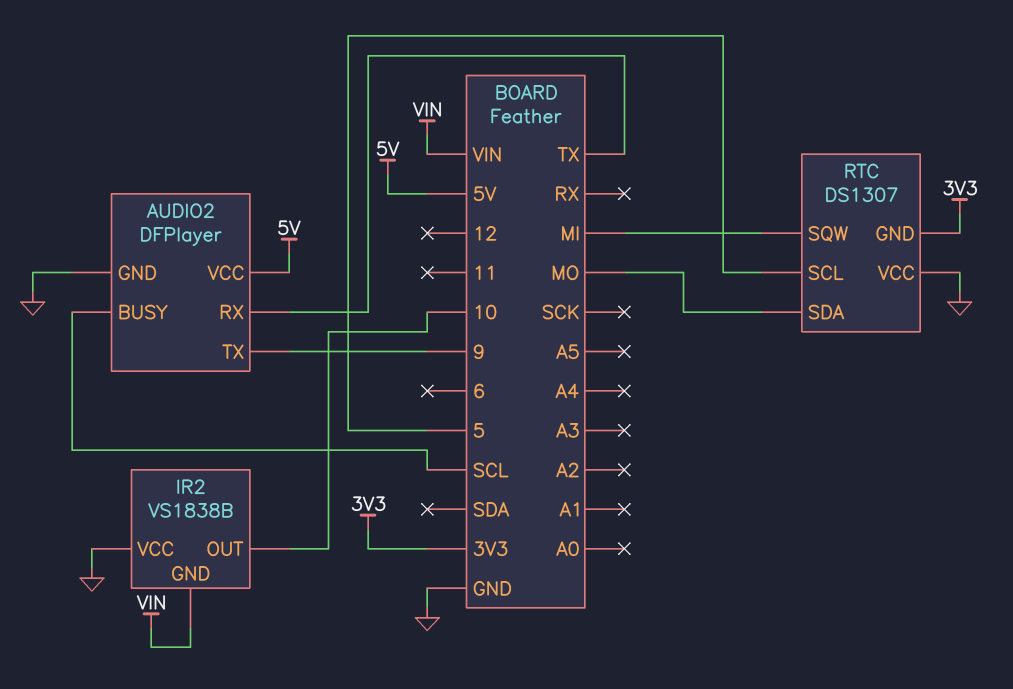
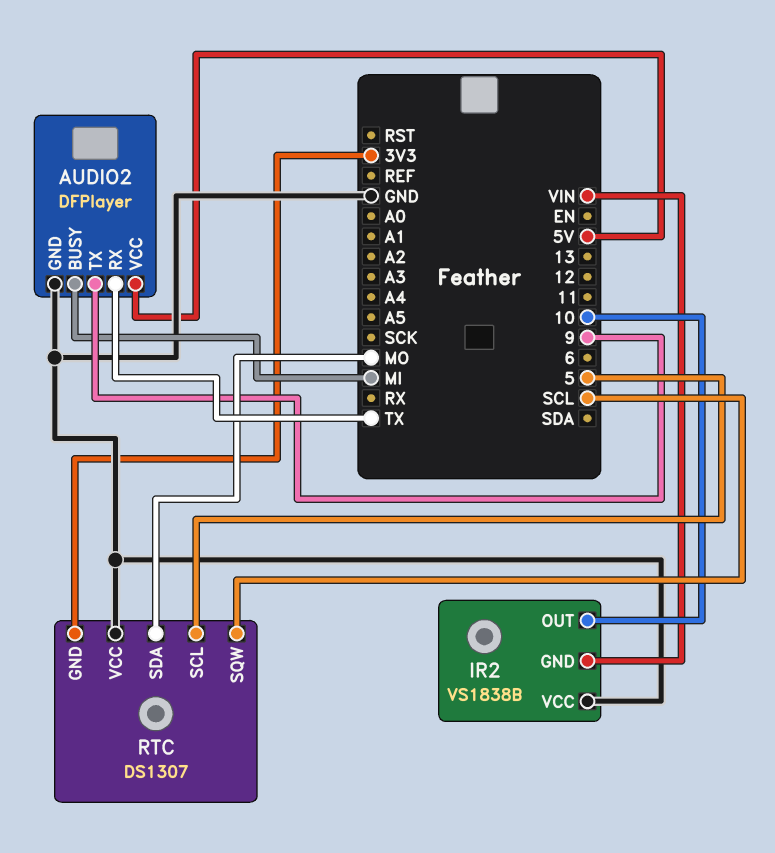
AUDIO2 pin BUSY: SCL -> MI
RTC pin SQW: MI -> SCL

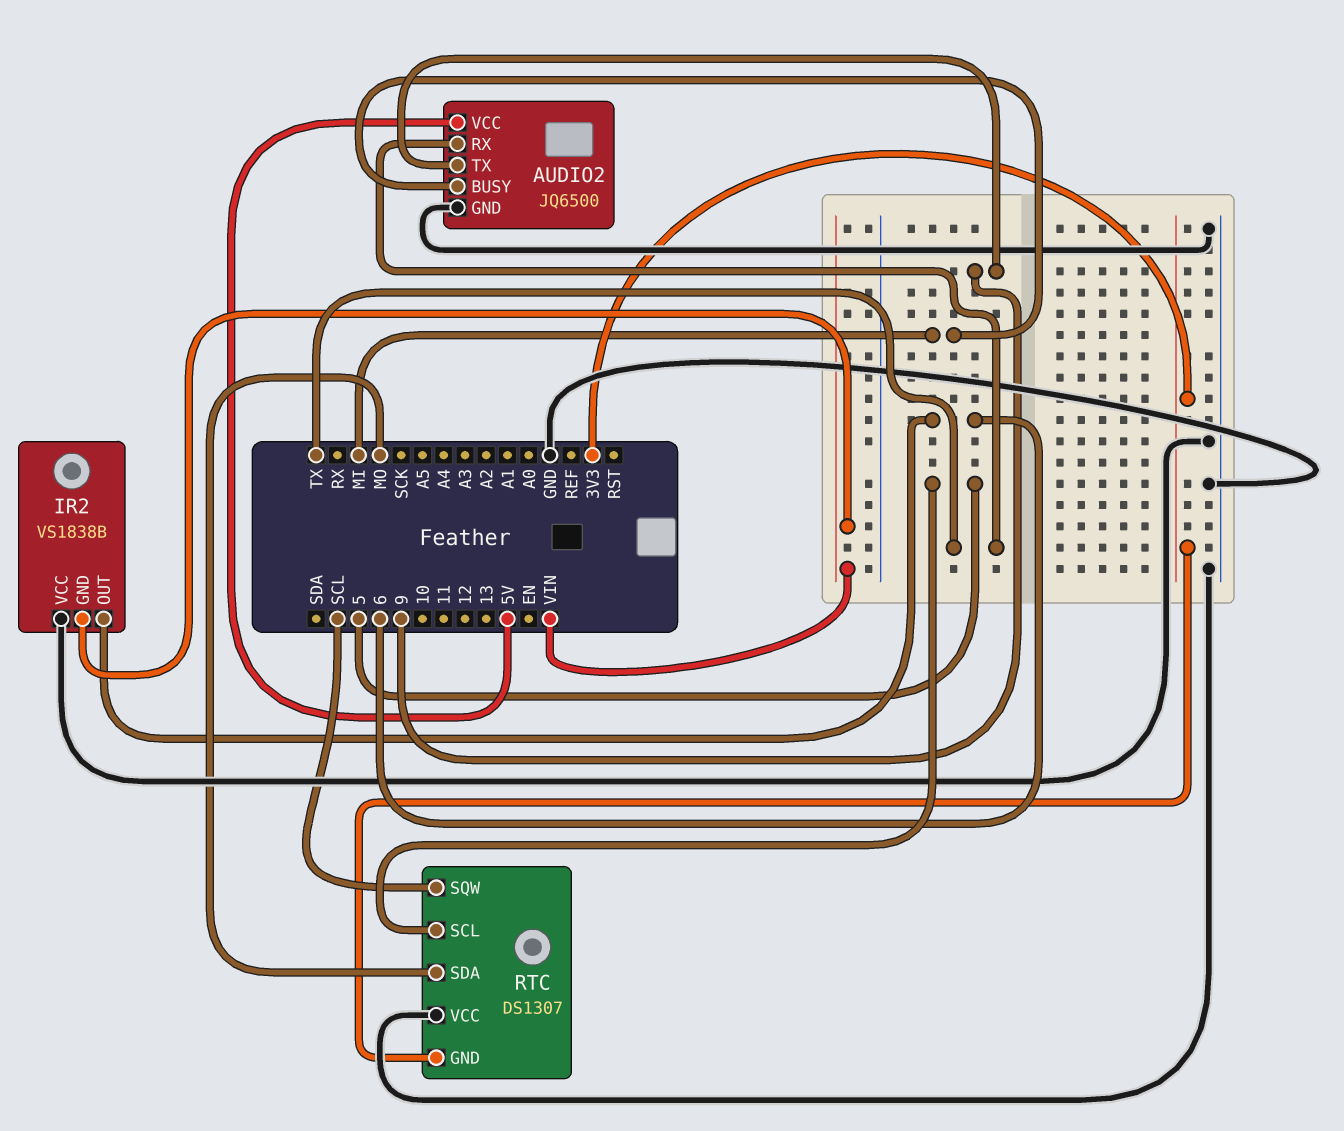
AUDIO2: DFPlayer -> JQ6500
IR2 pin OUT: 10 -> 6

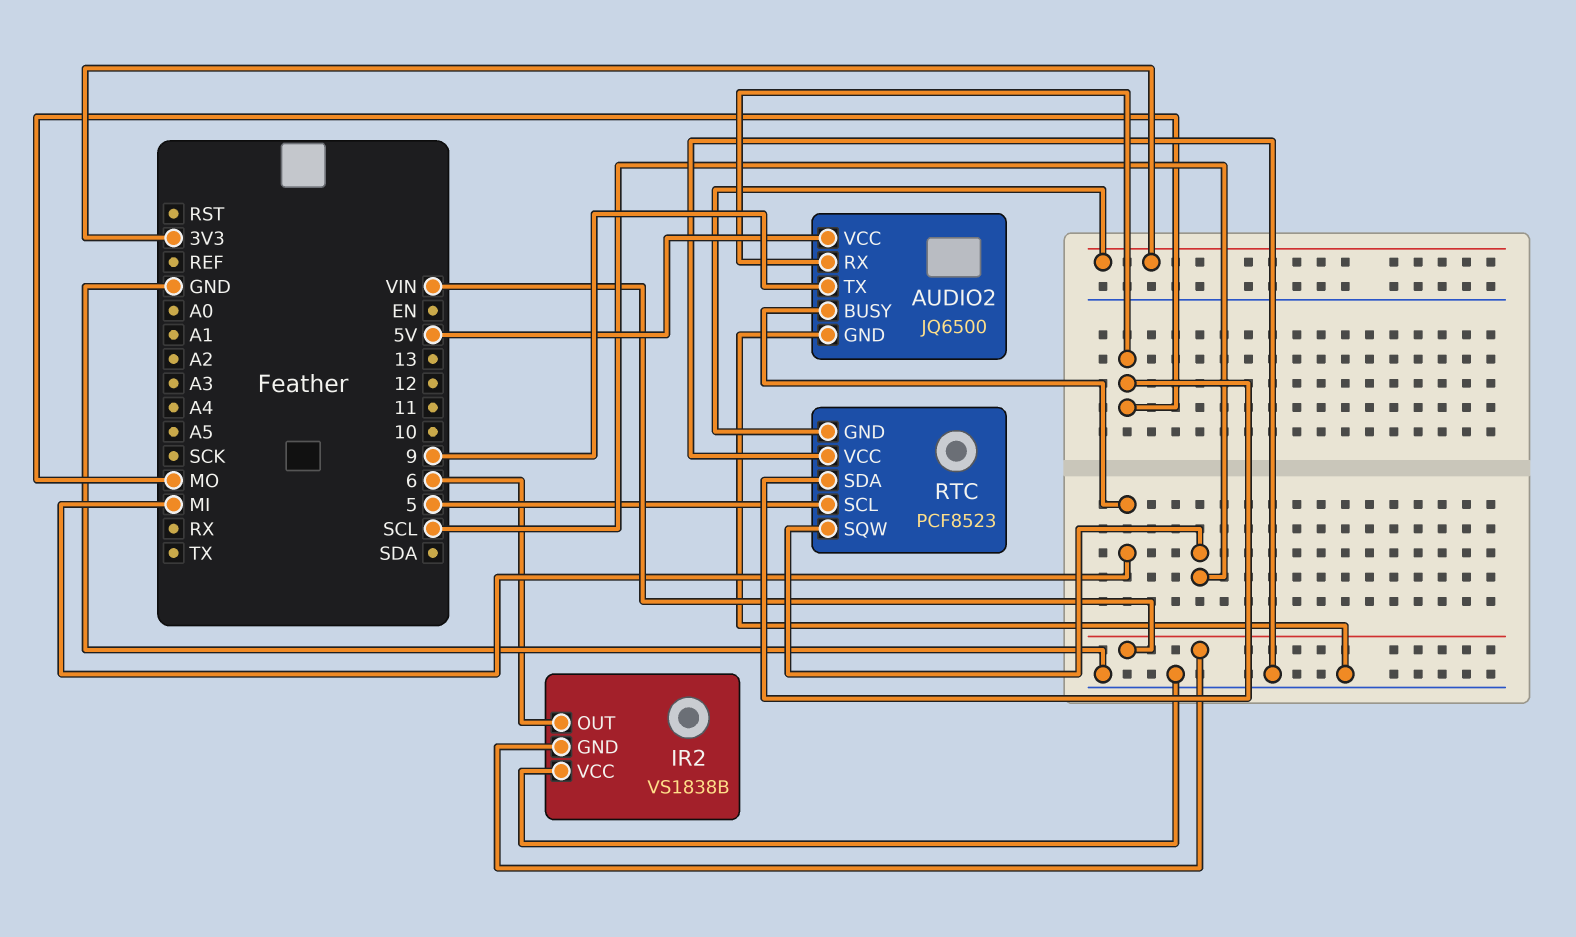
AUDIO2 pin RX: TX -> MO
RTC: DS1307 -> PCF8523

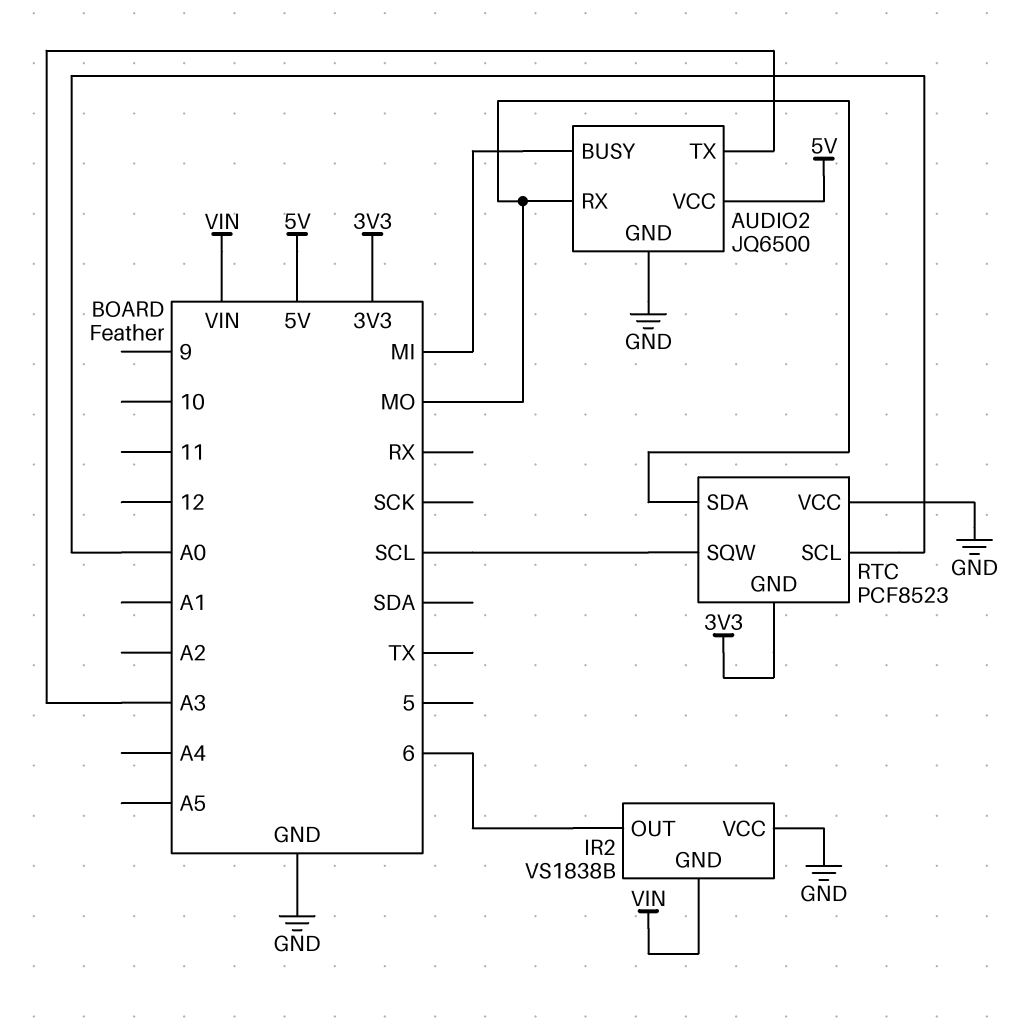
AUDIO2 pin TX: 9 -> A3
RTC pin SCL: 5 -> A0

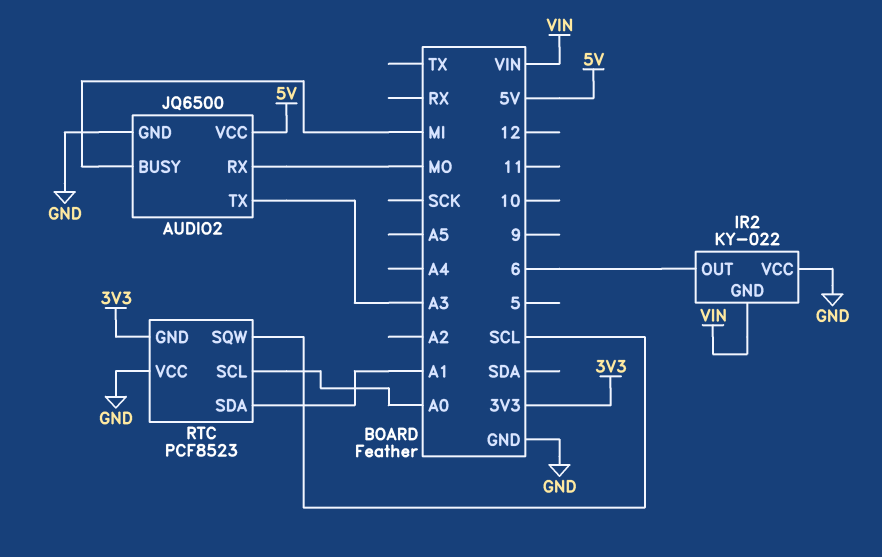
IR2: VS1838B -> KY-022
RTC pin SDA: MO -> A1

